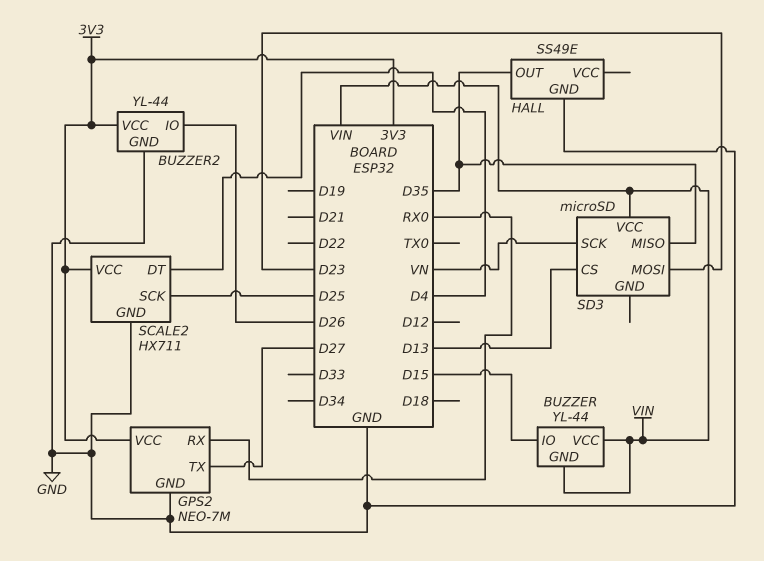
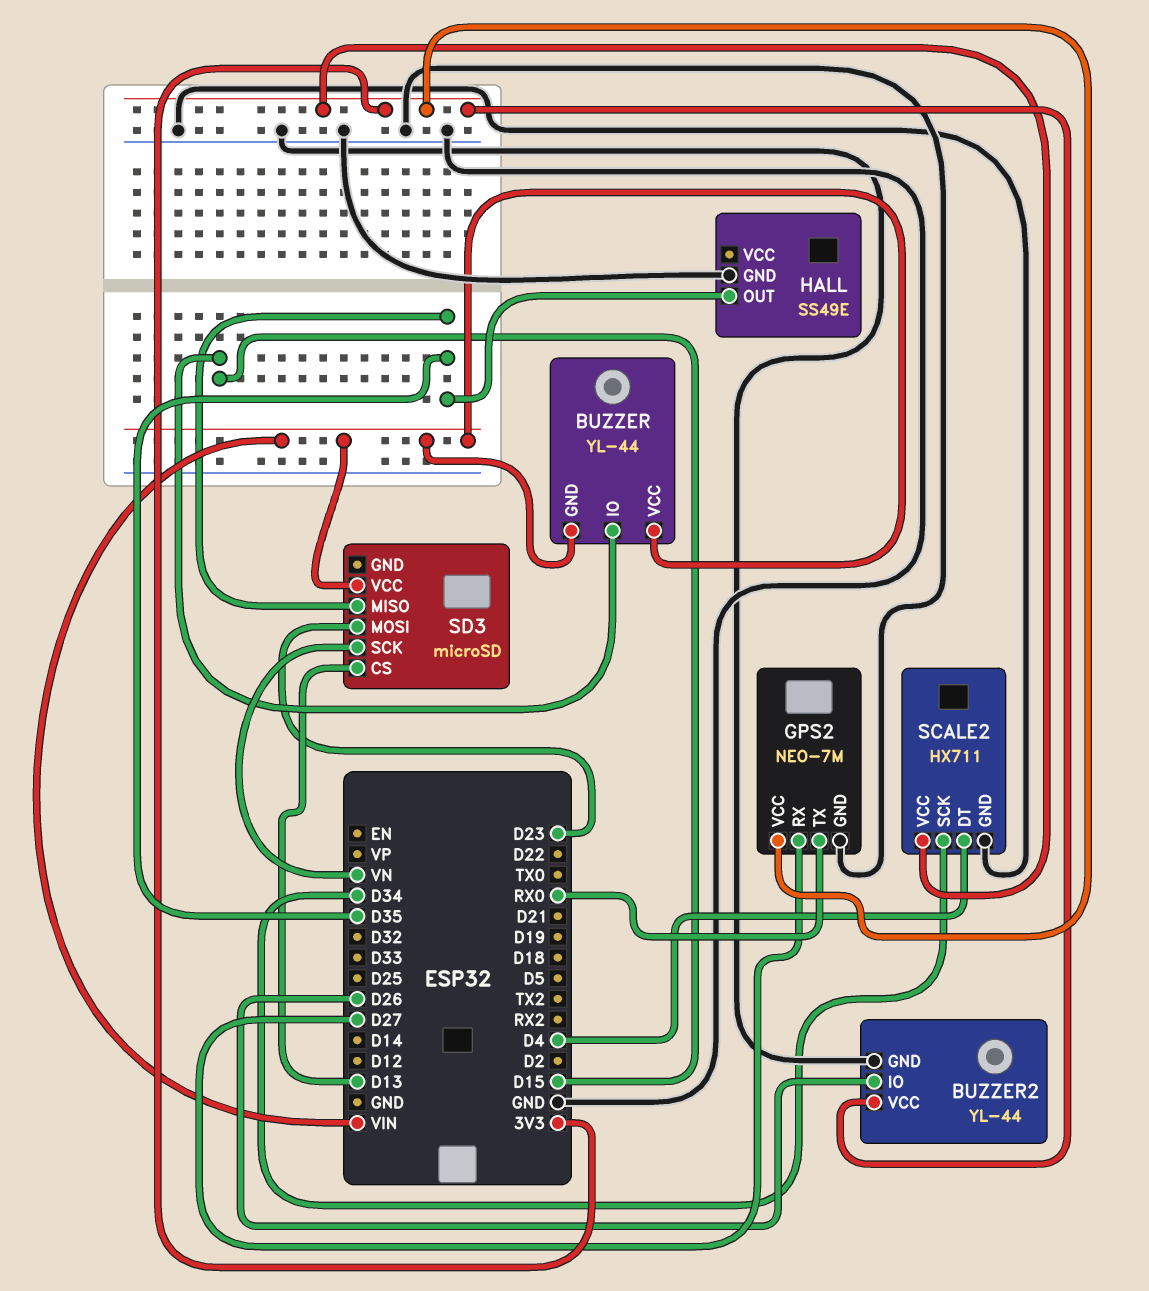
GPS2 pin RX: RX0 -> D27
GPS2 pin TX: D27 -> RX0
SCALE2 pin SCK: D25 -> D34

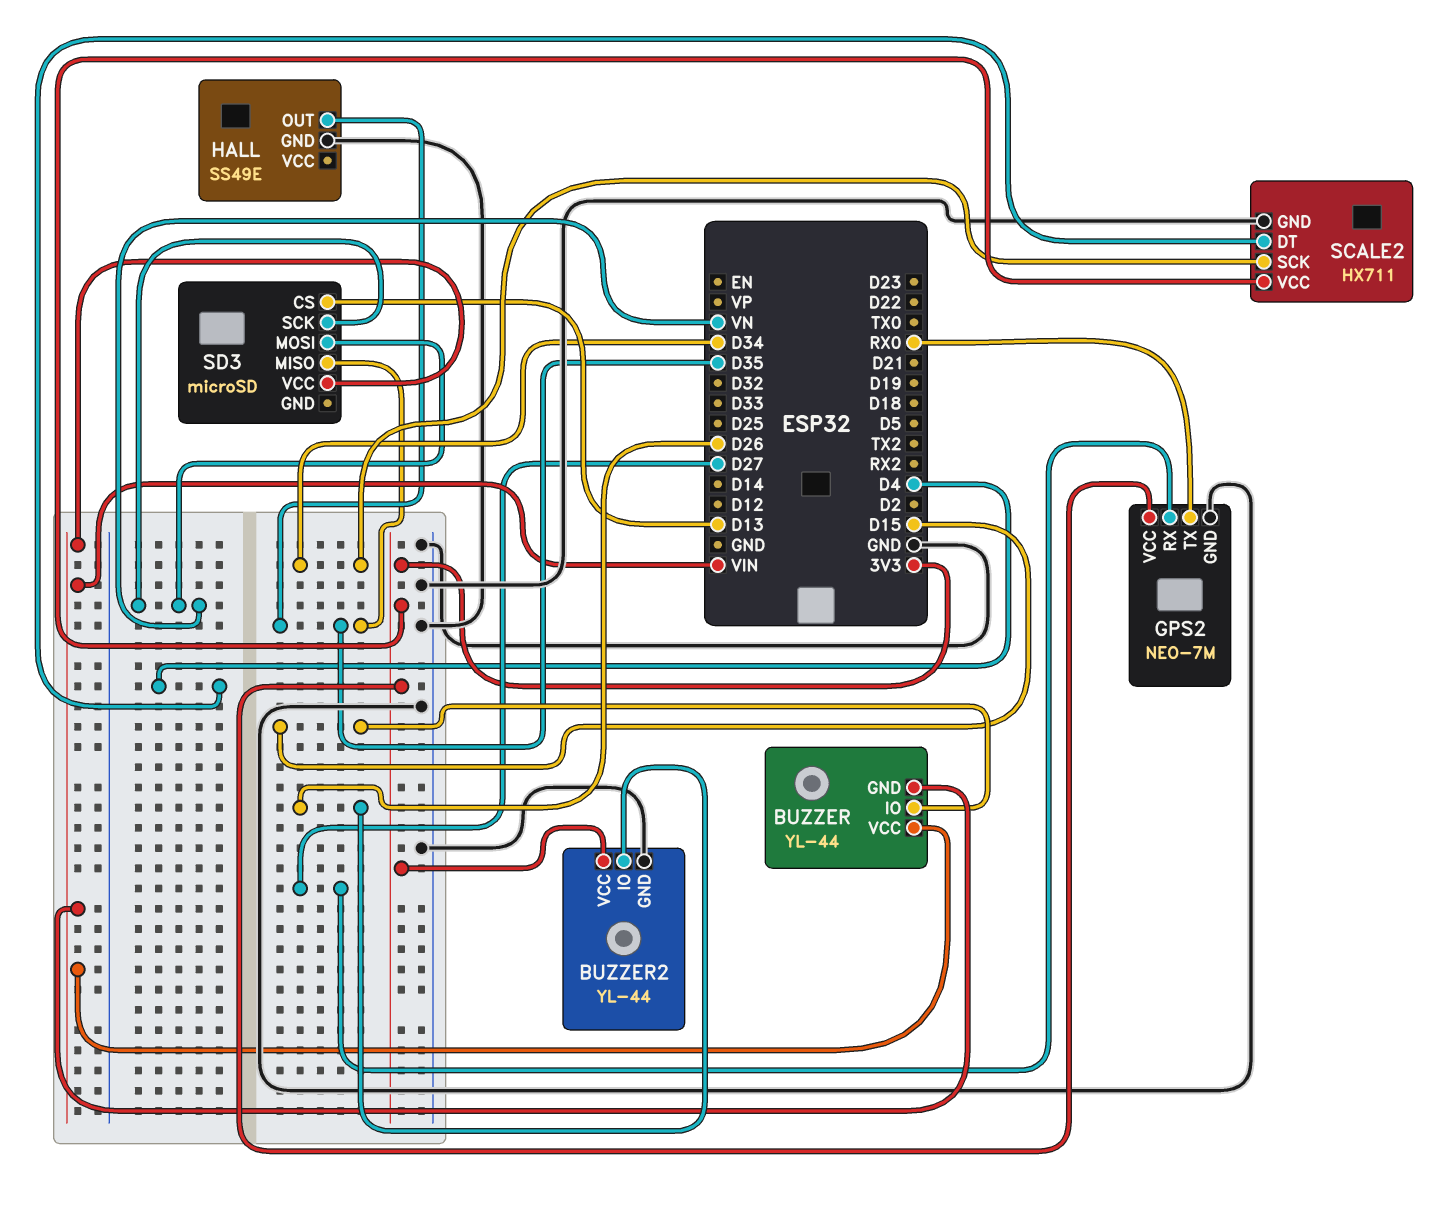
SD3 pin MOSI: D23 -> VN

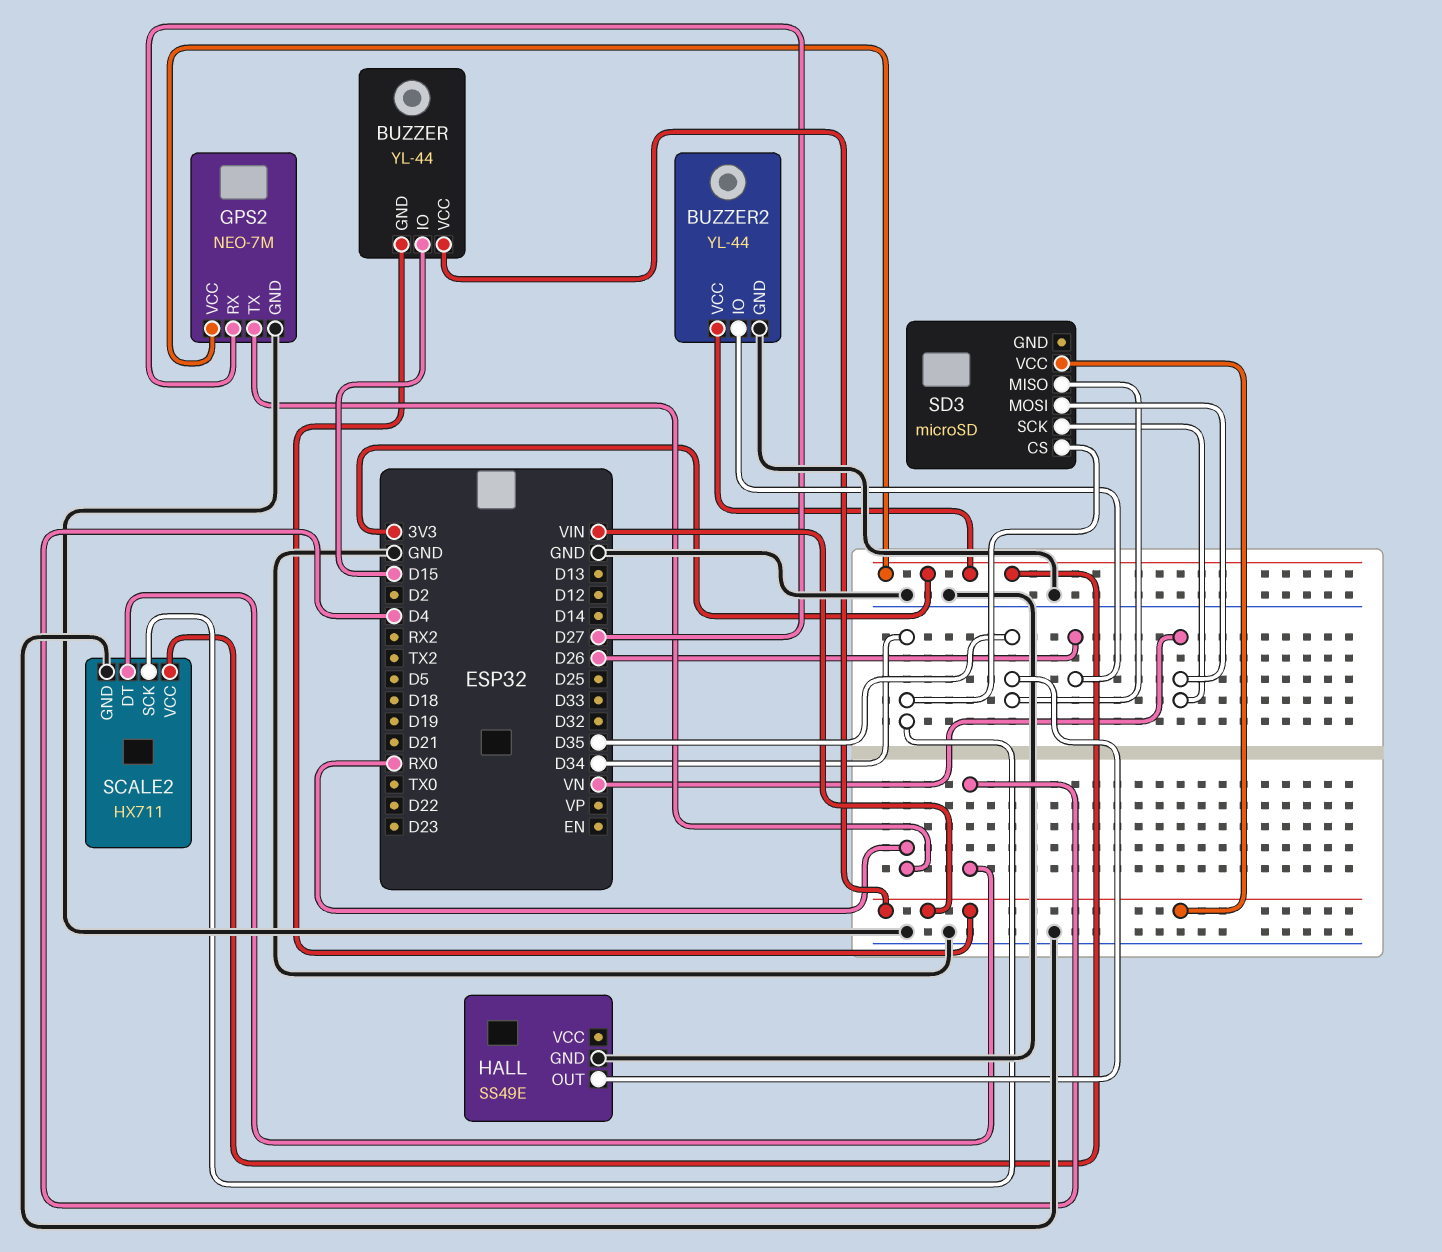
SD3 pin CS: D13 -> D34

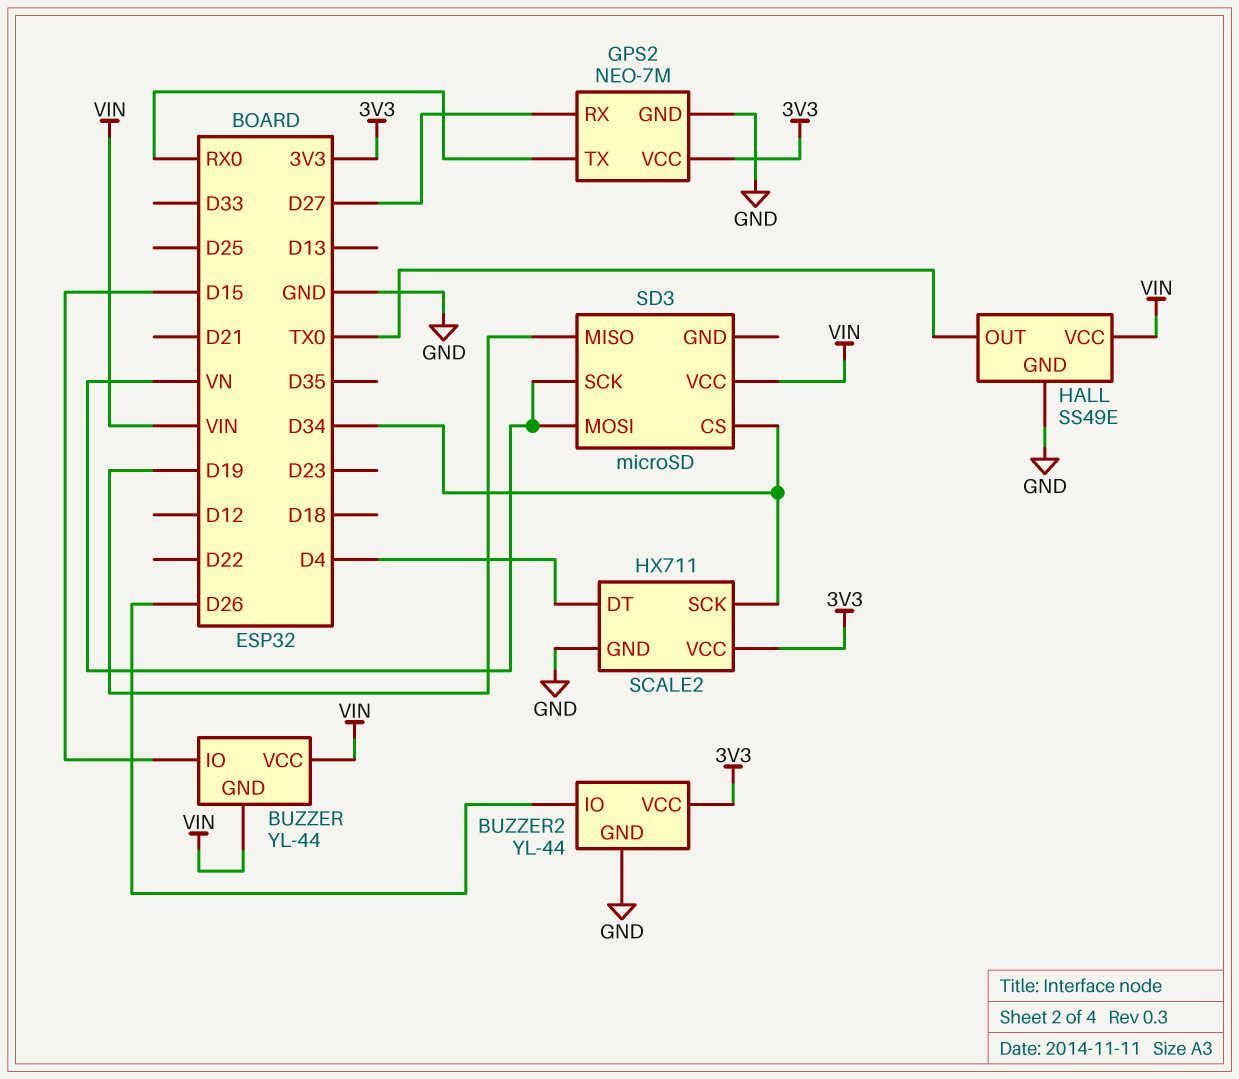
HALL pin OUT: D35 -> TX0
HALL pin VCC: none -> VIN
SD3 pin MISO: D35 -> D19

